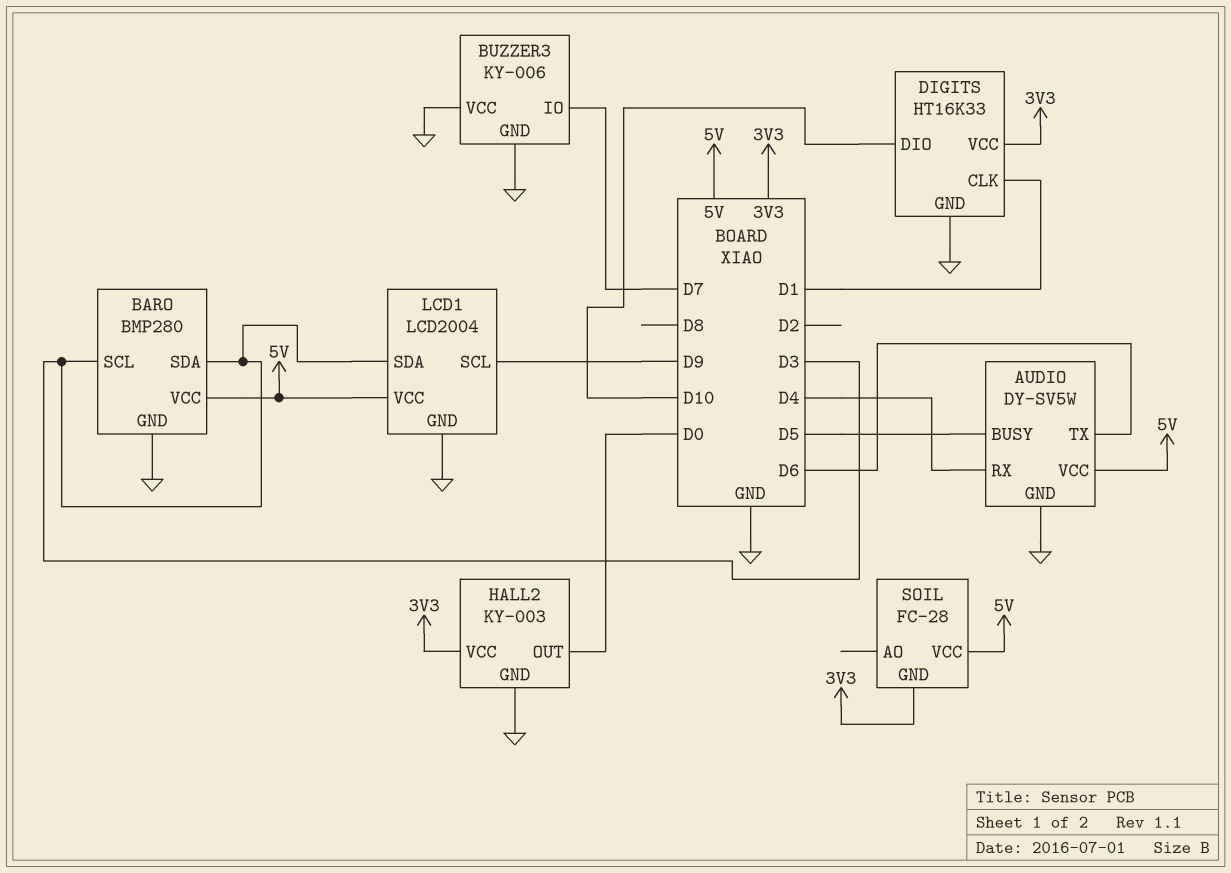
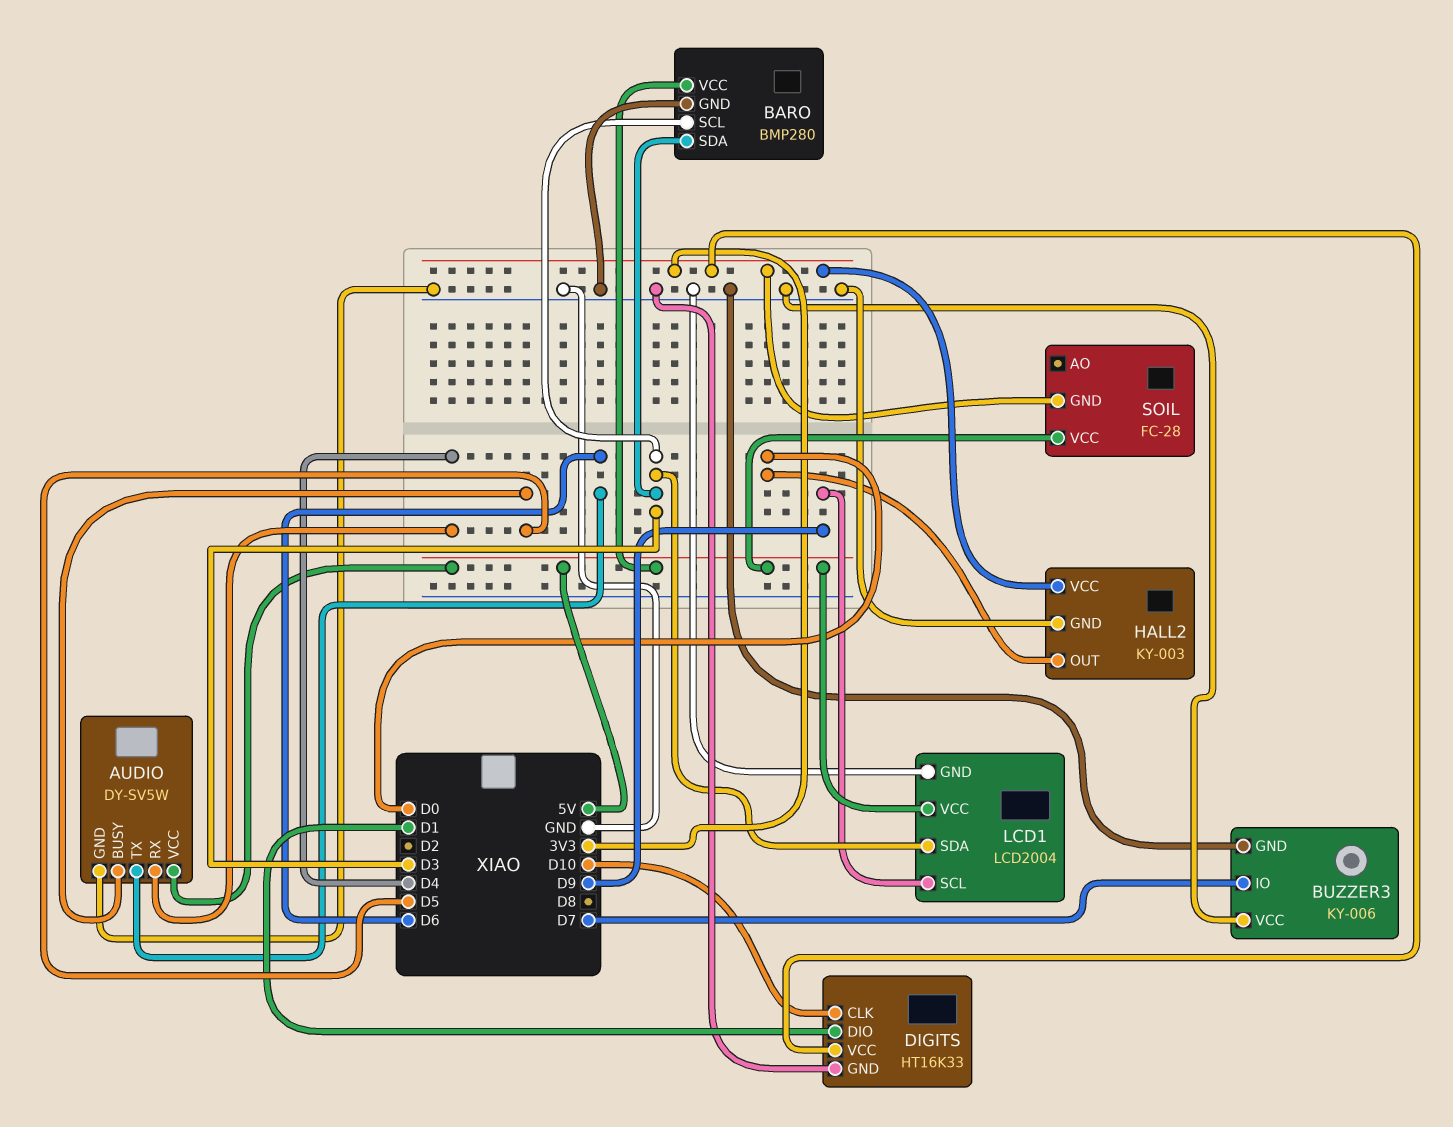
DIGITS pin CLK: D1 -> D10
DIGITS pin DIO: D10 -> D1

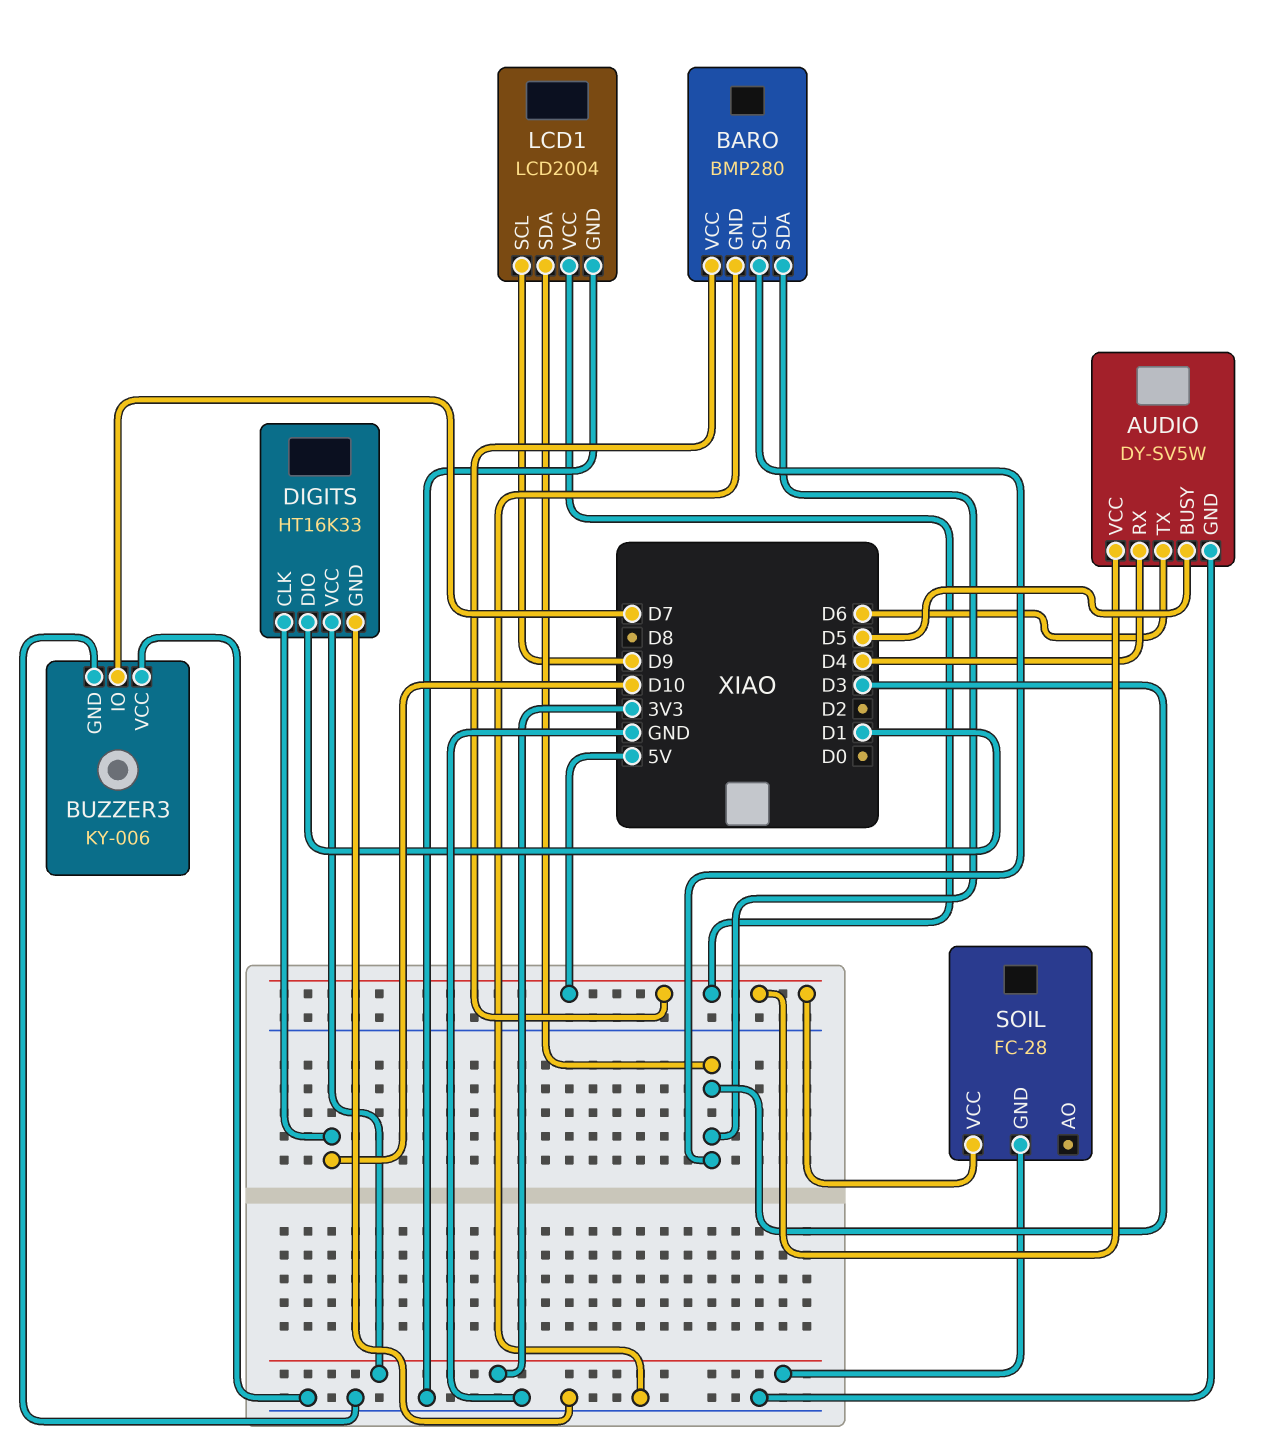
HALL2: KY-003 -> none
HALL2 pin GND: GND -> none
HALL2 pin OUT: D0 -> none
HALL2 pin VCC: 3V3 -> none

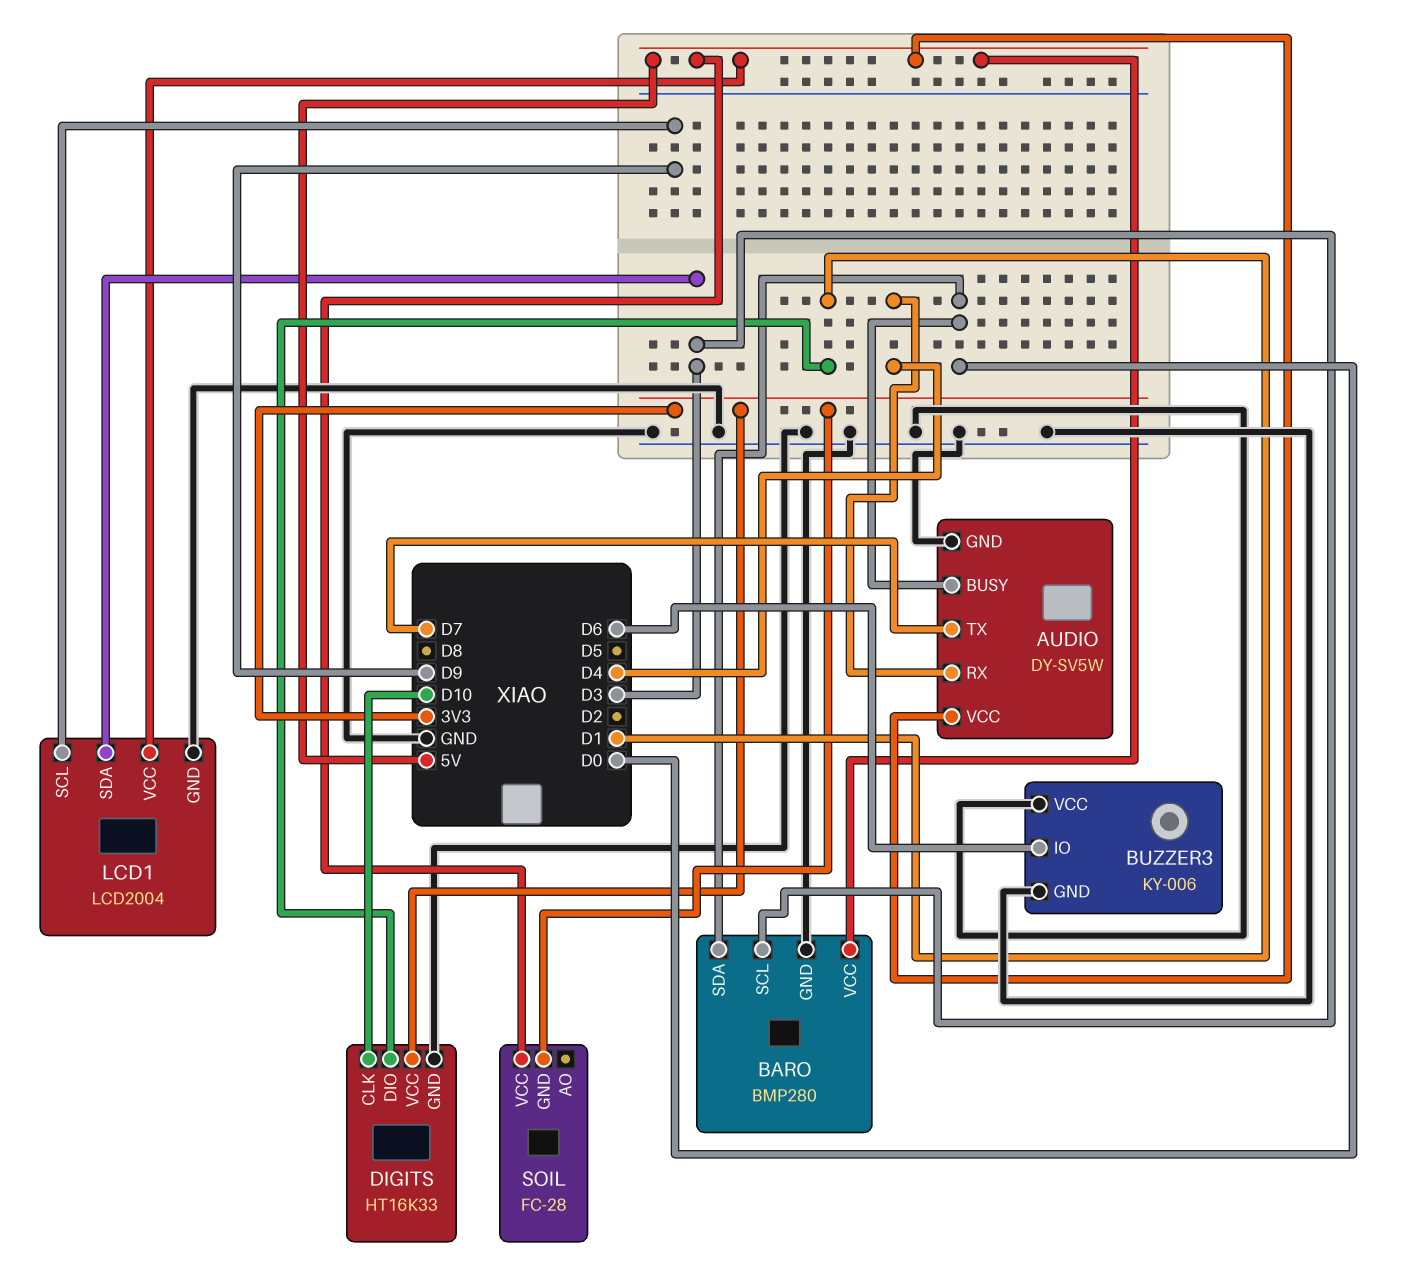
AUDIO pin BUSY: D5 -> D0
AUDIO pin TX: D6 -> D7
BARO pin SDA: D3 -> D0
BUZZER3 pin IO: D7 -> D6

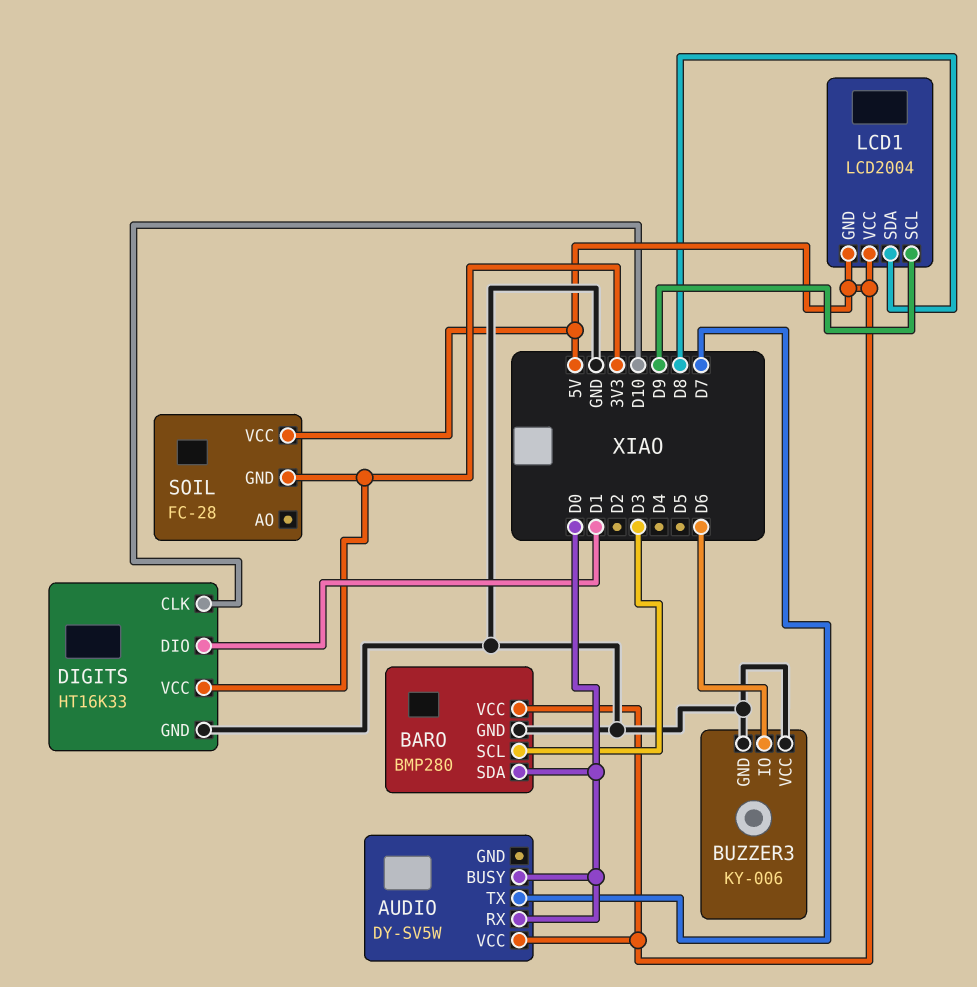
AUDIO pin GND: GND -> none
AUDIO pin RX: D4 -> D0
LCD1 pin GND: GND -> 5V
LCD1 pin SDA: D3 -> D8

